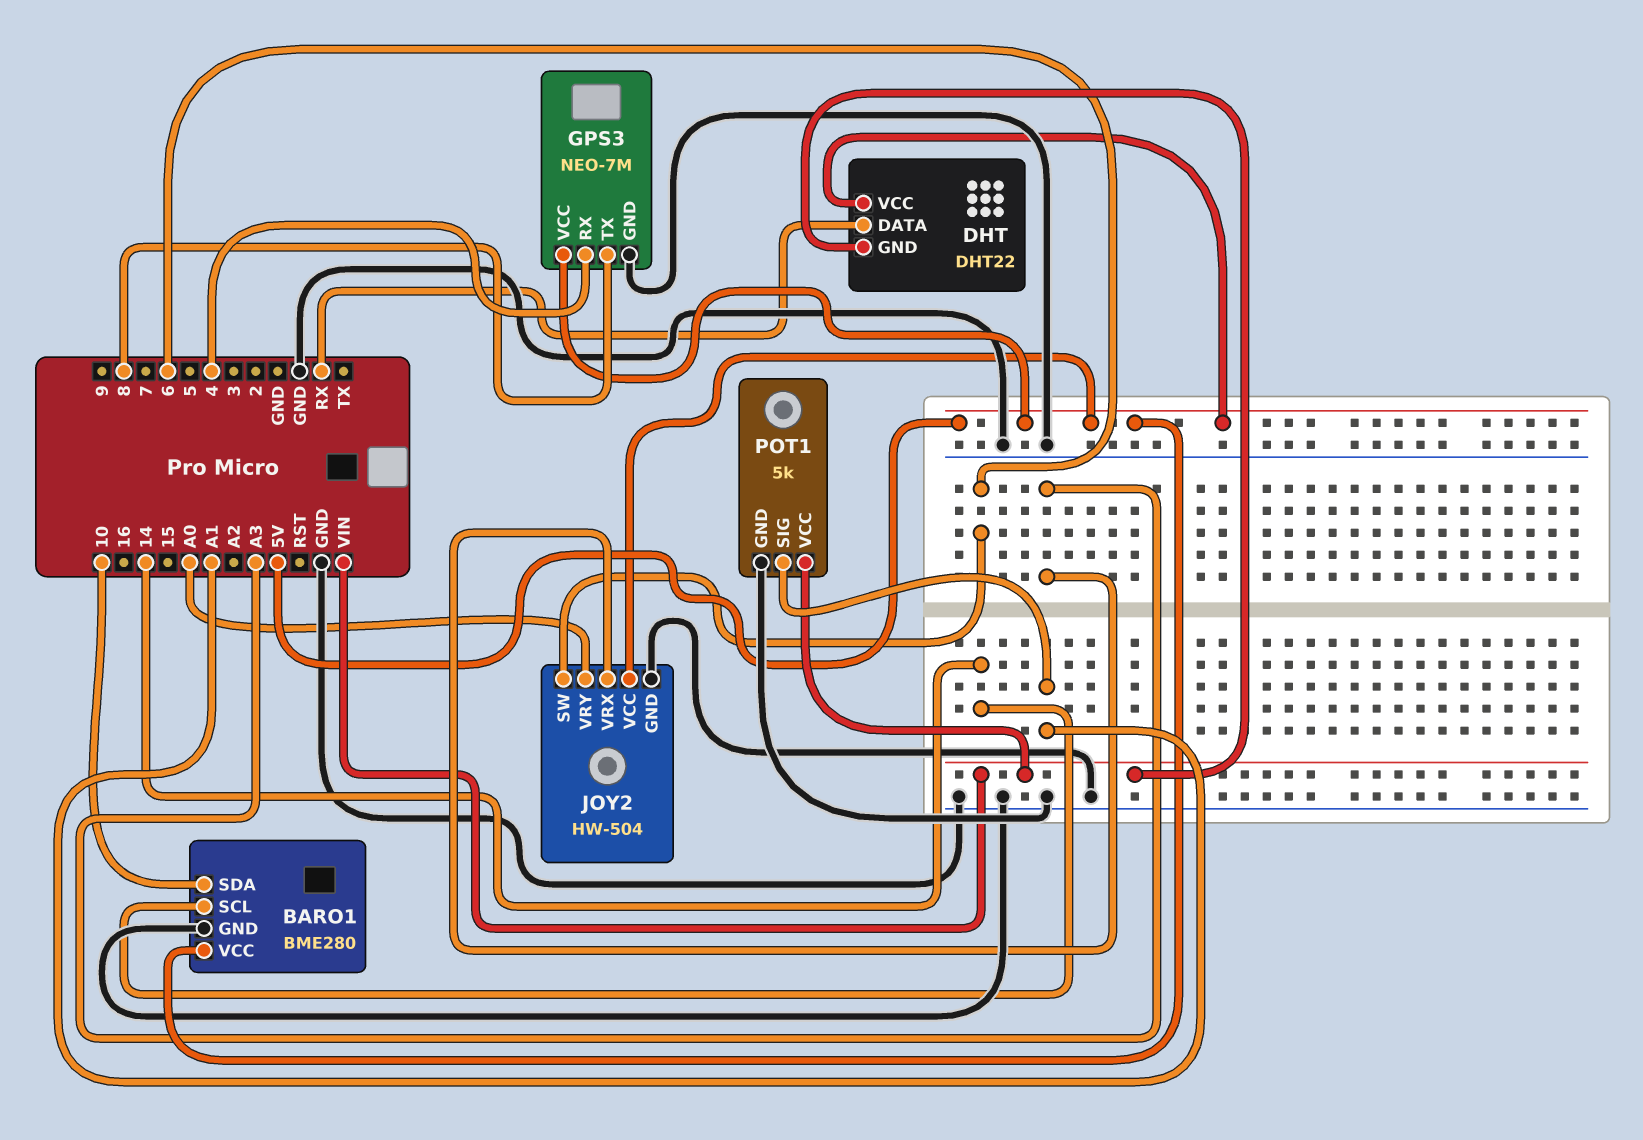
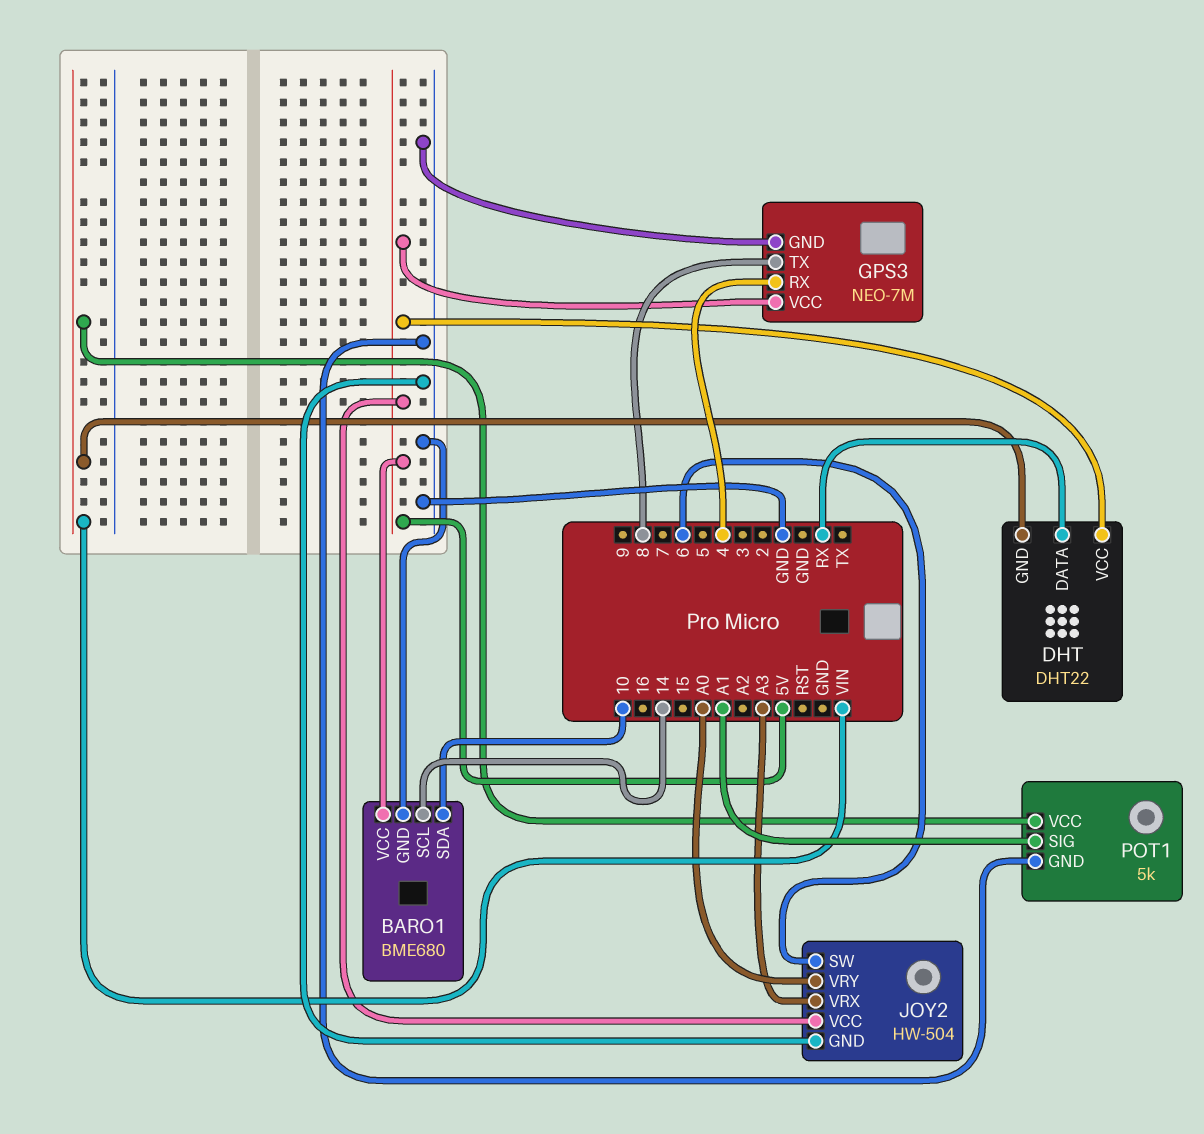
BARO1: BME280 -> BME680

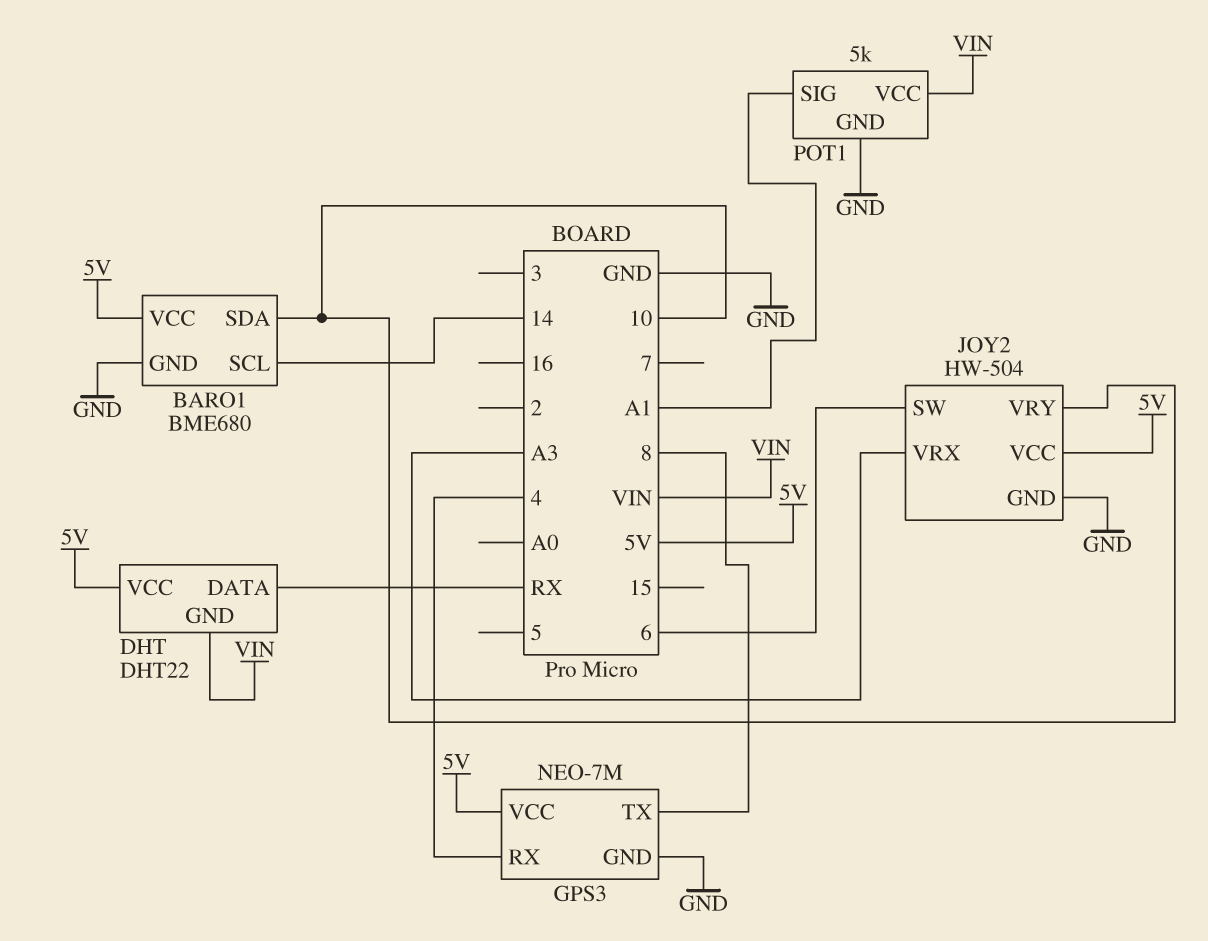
JOY2 pin VRY: A0 -> 10

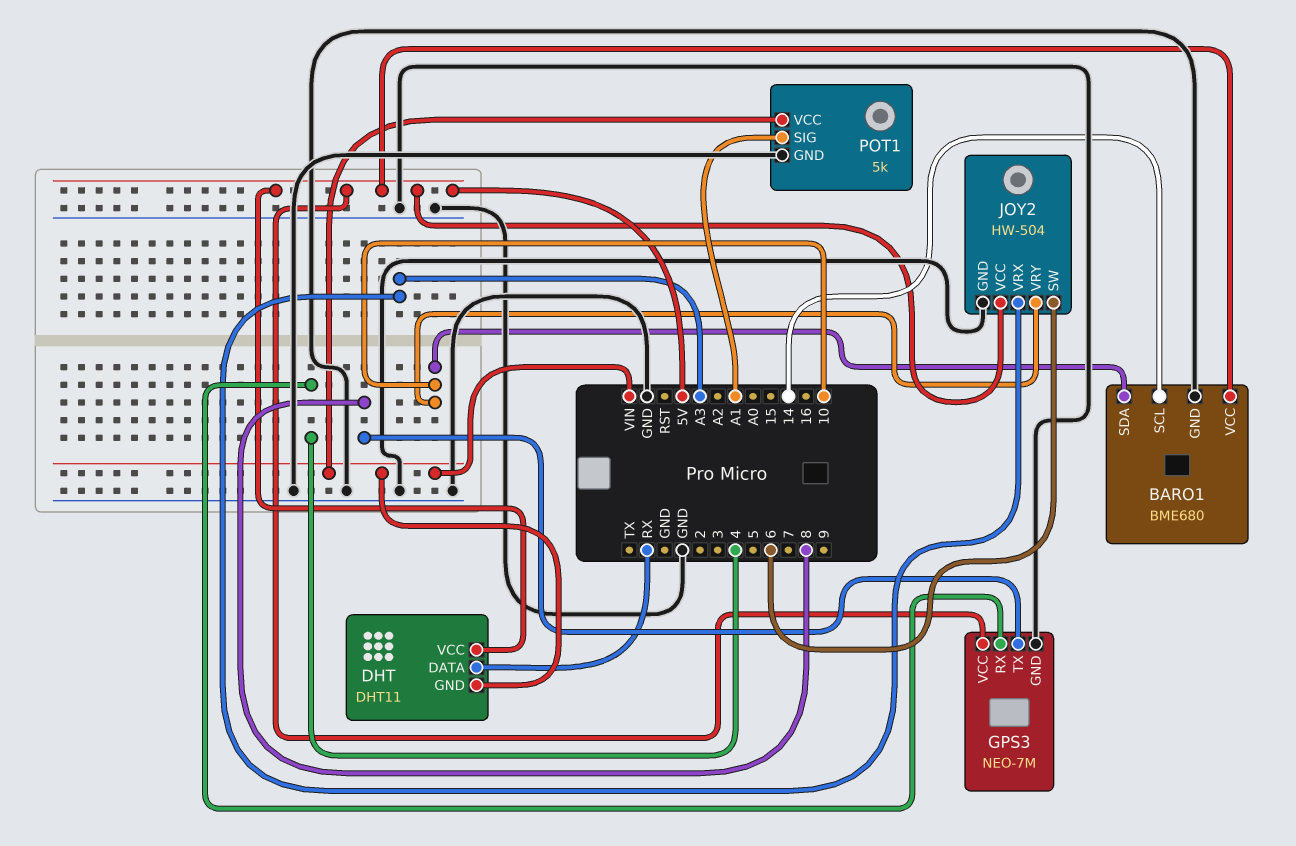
DHT: DHT22 -> DHT11

